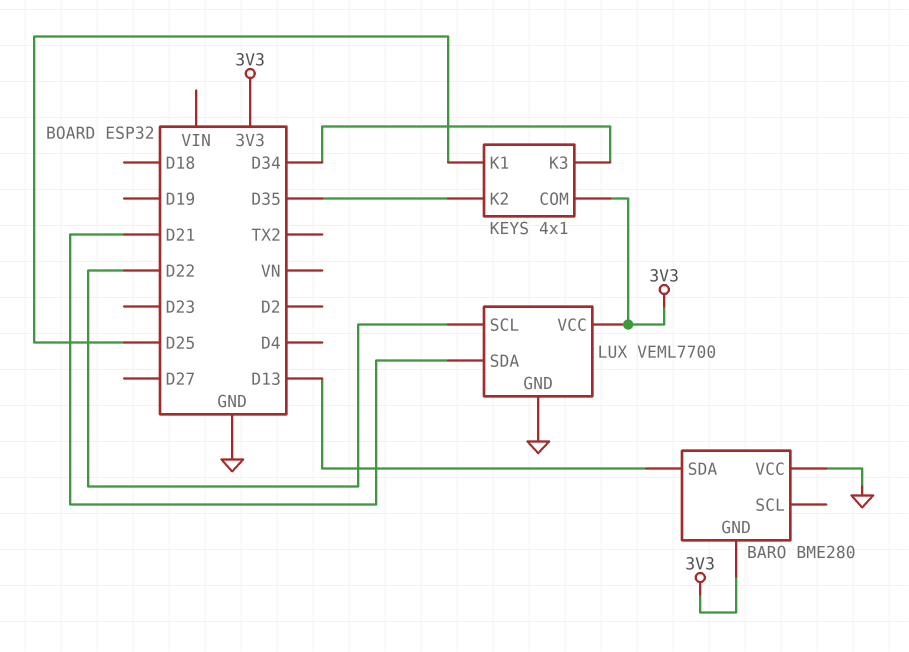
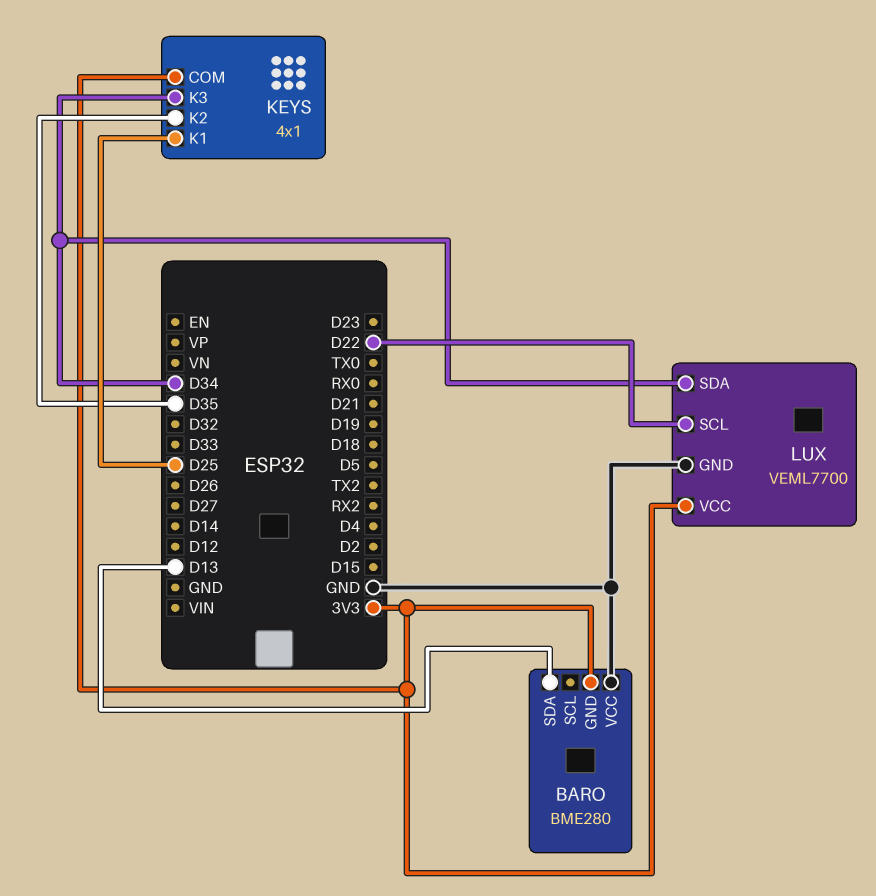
LUX pin SDA: D21 -> D34

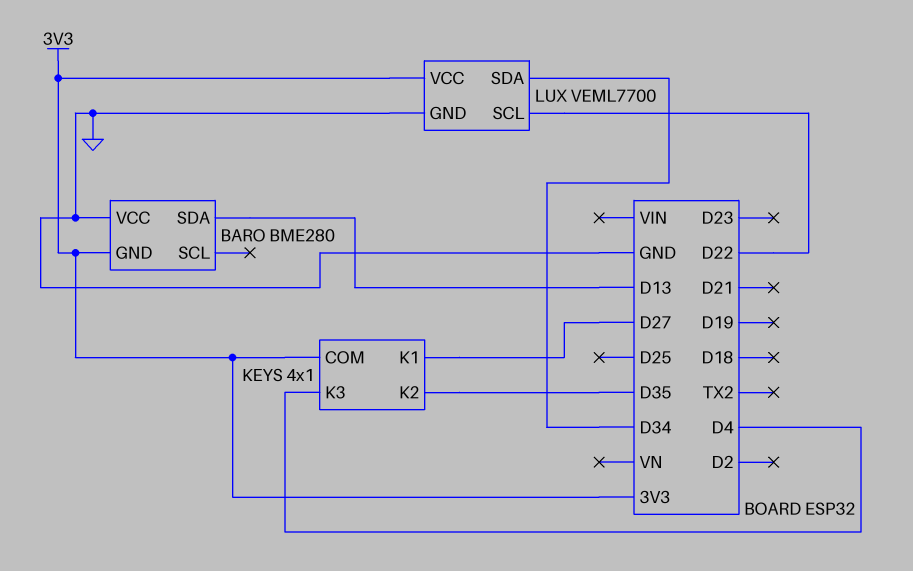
KEYS pin K1: D25 -> D27
KEYS pin K3: D34 -> D4

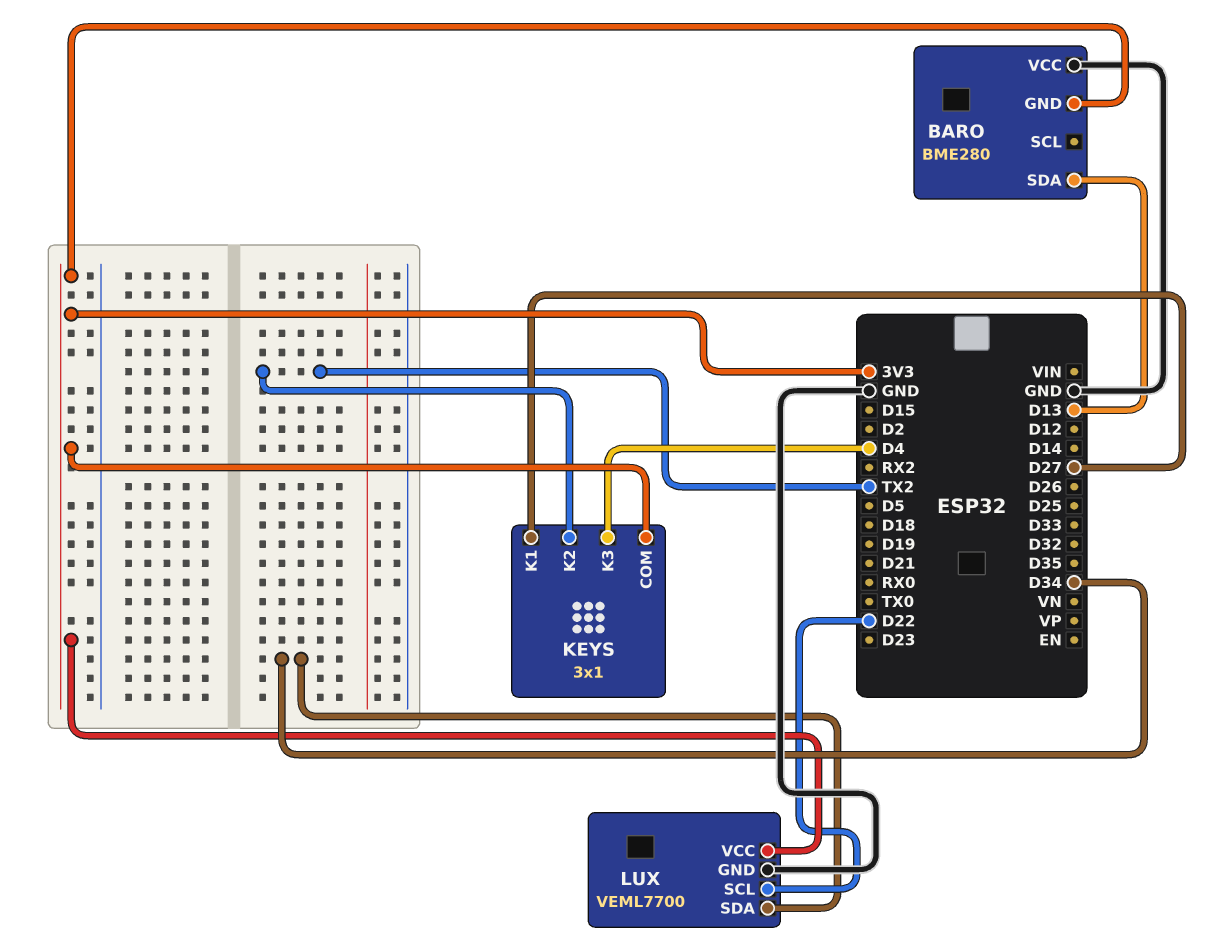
KEYS: 4x1 -> 3x1
KEYS pin K2: D35 -> TX2

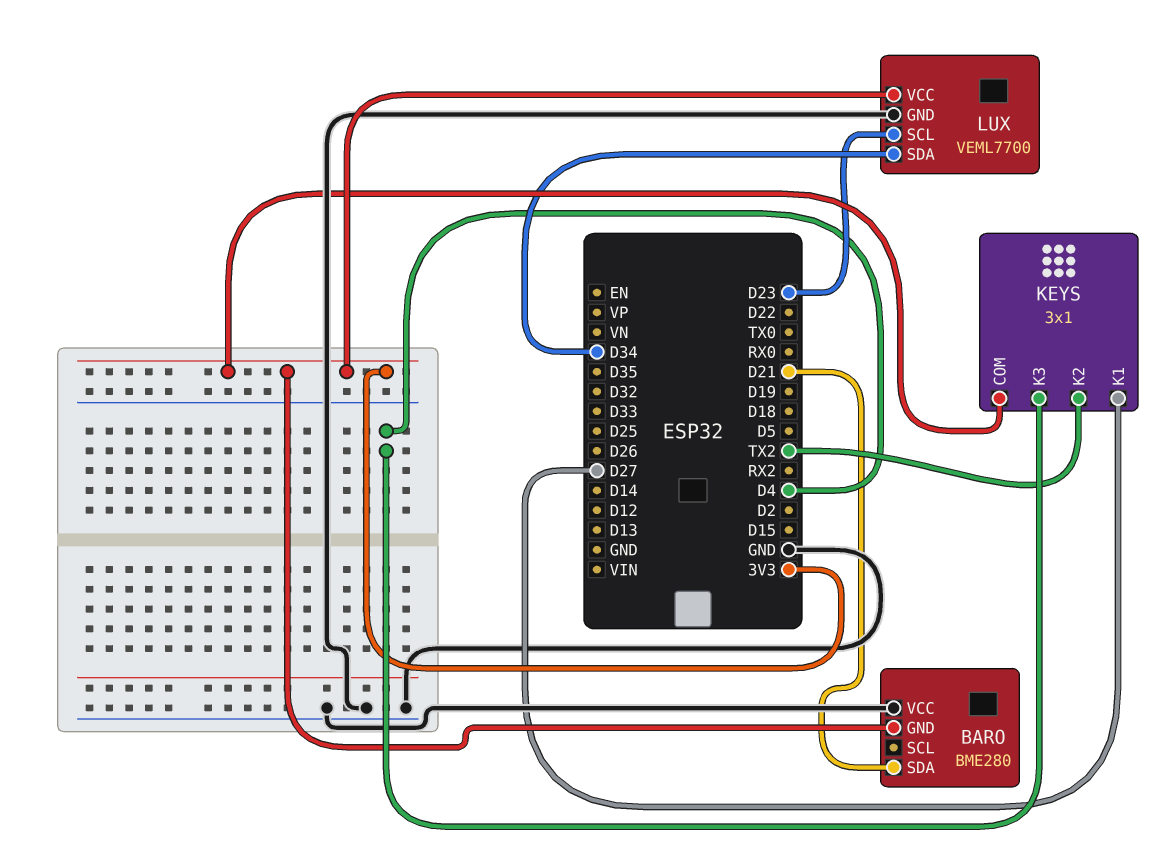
BARO pin SDA: D13 -> D21
LUX pin SCL: D22 -> D23

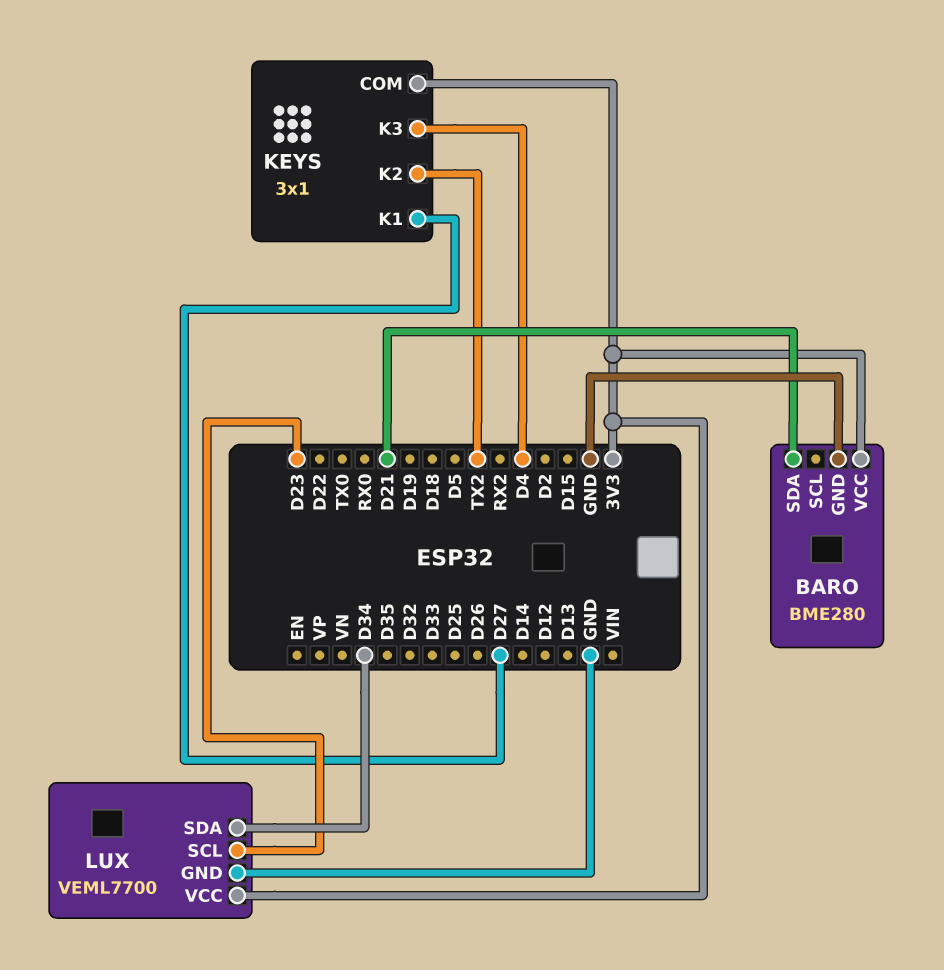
BARO pin GND: 3V3 -> GND
BARO pin VCC: GND -> 3V3

